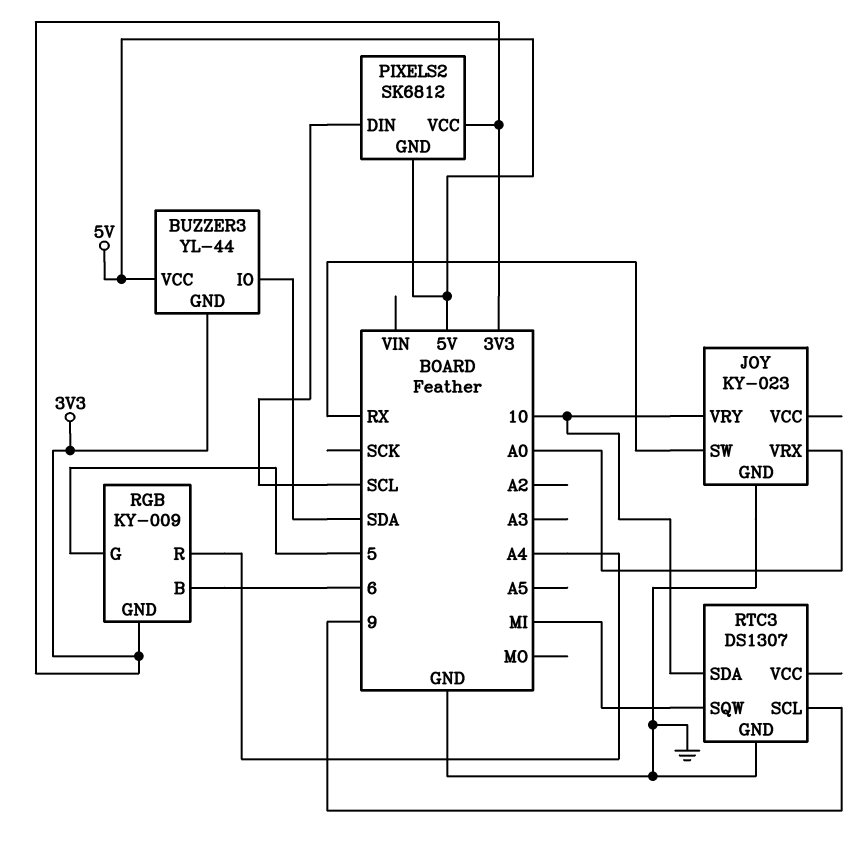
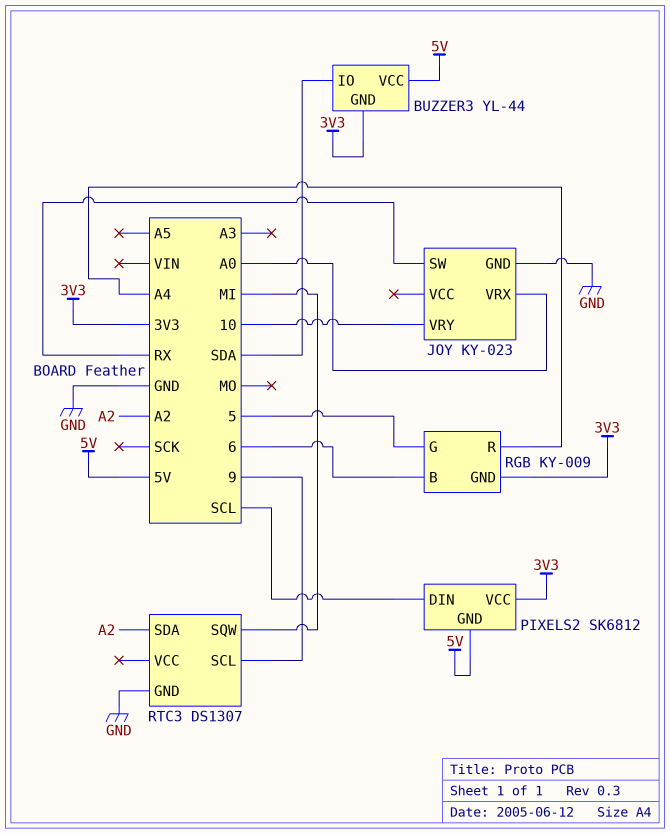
RTC3 pin SDA: 10 -> A2

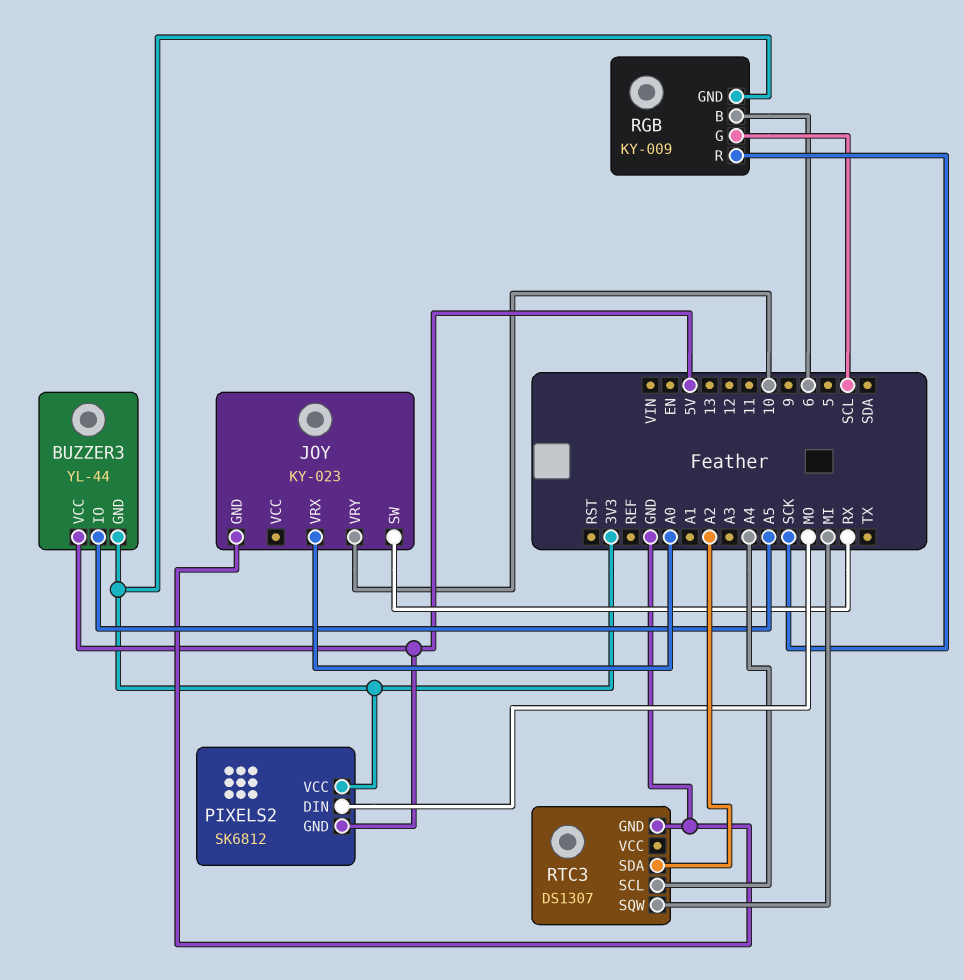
BUZZER3 pin IO: SDA -> A5
PIXELS2 pin DIN: SCL -> MO
RGB pin G: 5 -> SCL
RGB pin R: A4 -> SCK
RTC3 pin SCL: 9 -> A4

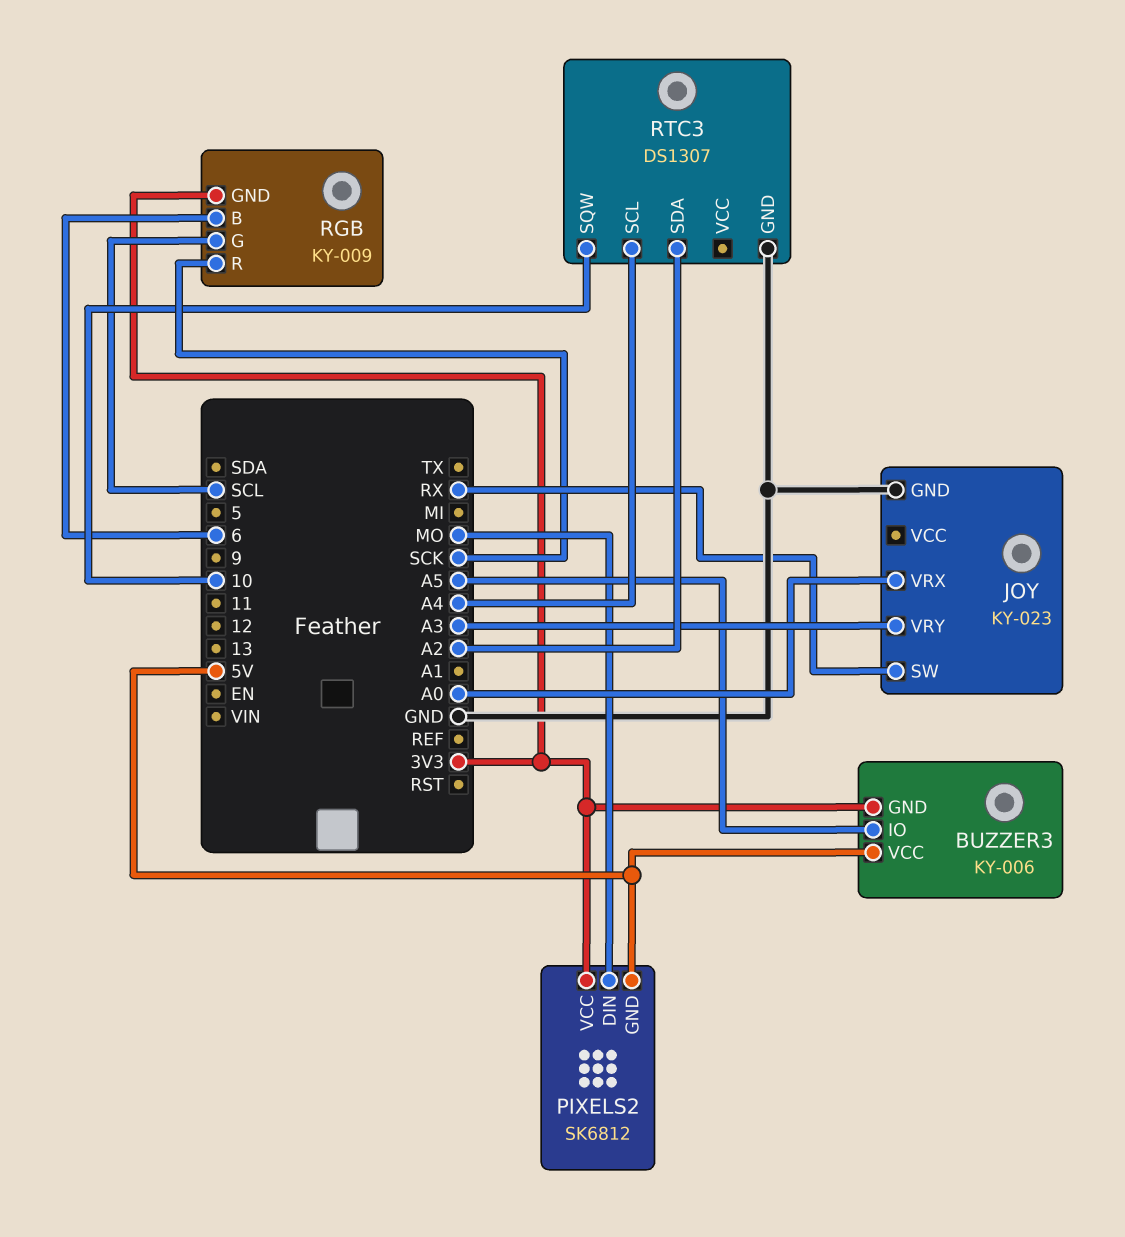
BUZZER3: YL-44 -> KY-006
JOY pin VRY: 10 -> A3
RTC3 pin SQW: MI -> 10

